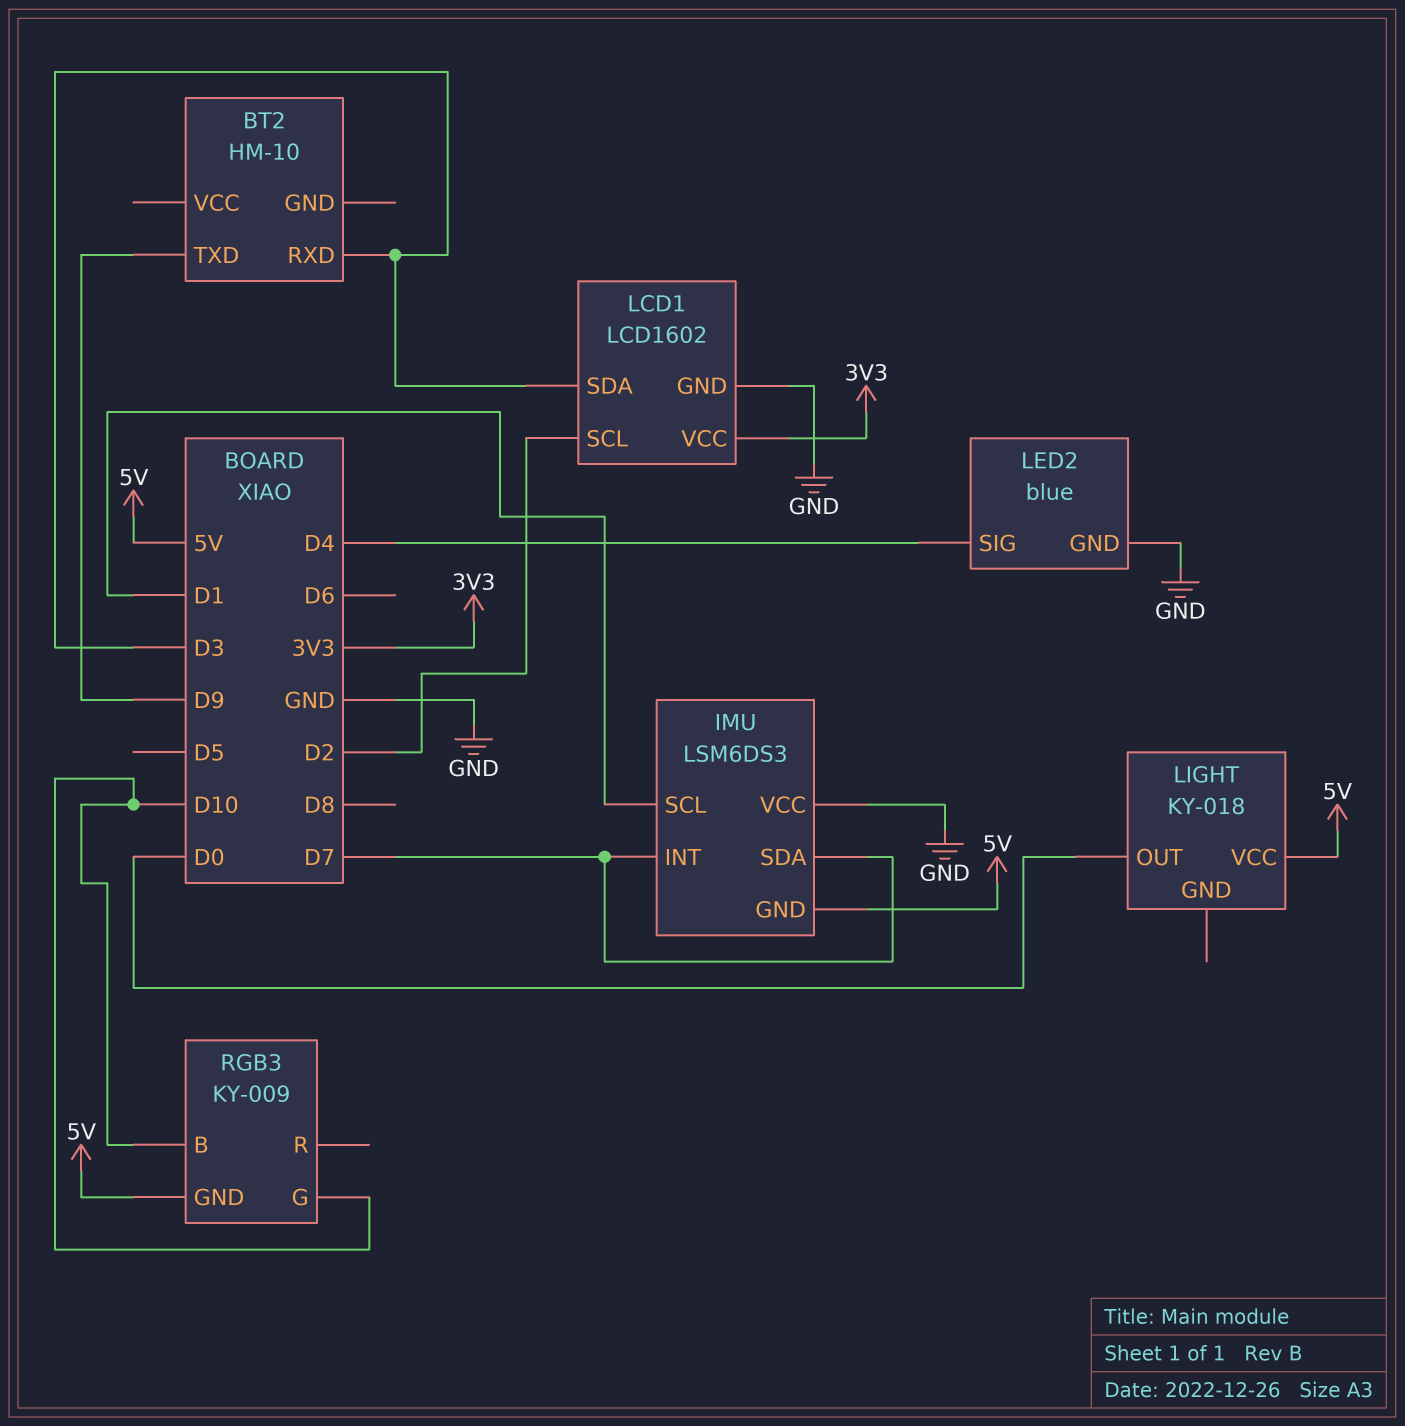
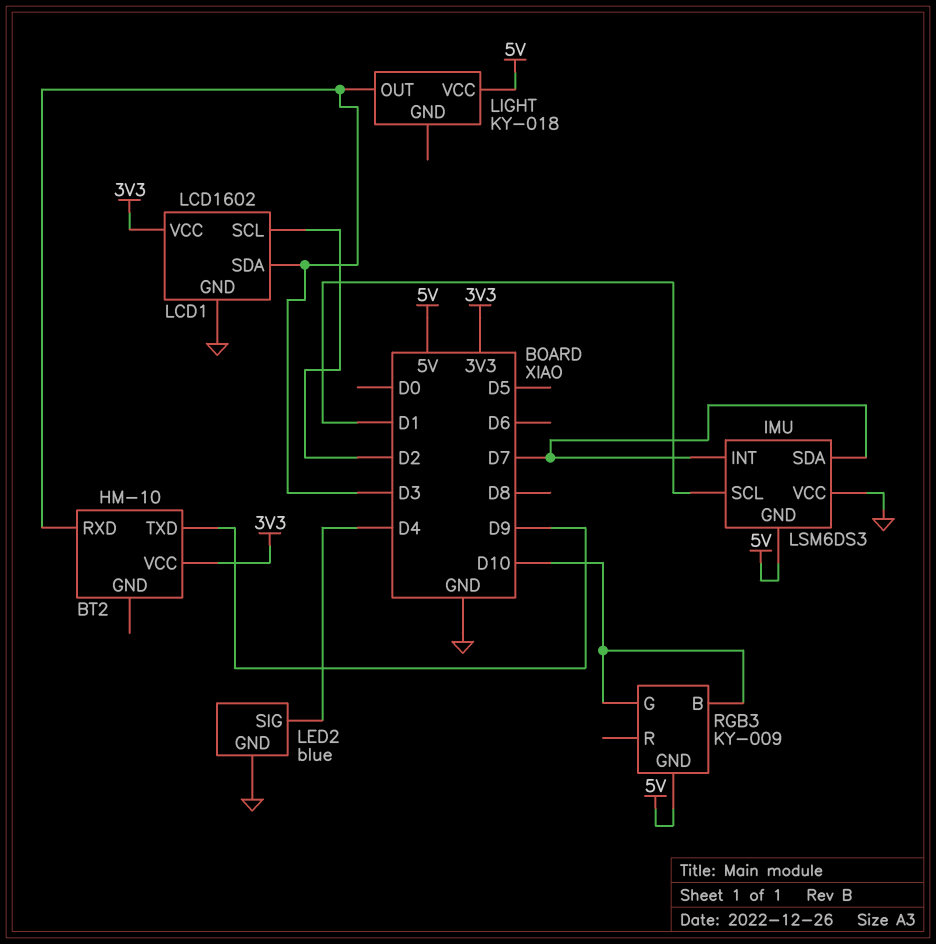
BT2 pin VCC: none -> 3V3
LIGHT pin OUT: D0 -> D3

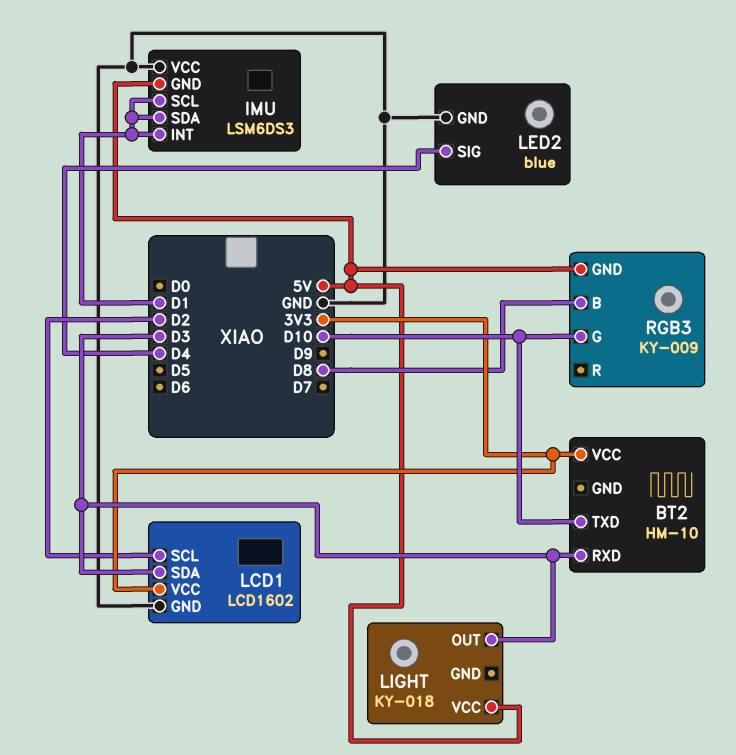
BT2 pin TXD: D9 -> D10
IMU pin INT: D7 -> D1
IMU pin SDA: D7 -> D1
RGB3 pin B: D10 -> D8

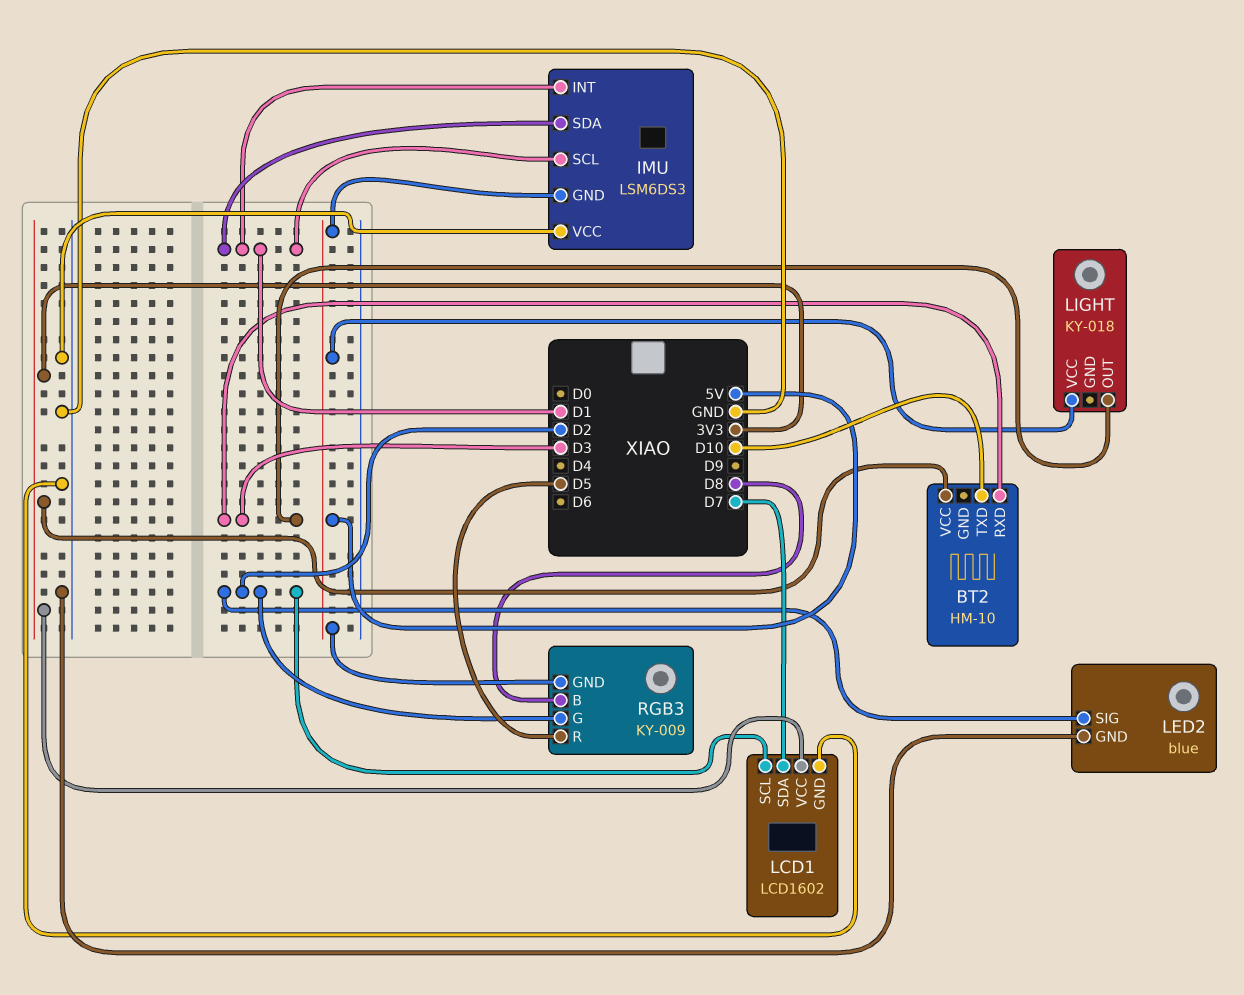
LCD1 pin SDA: D3 -> D7
LED2 pin SIG: D4 -> D2
RGB3 pin G: D10 -> D2
RGB3 pin R: none -> D5

